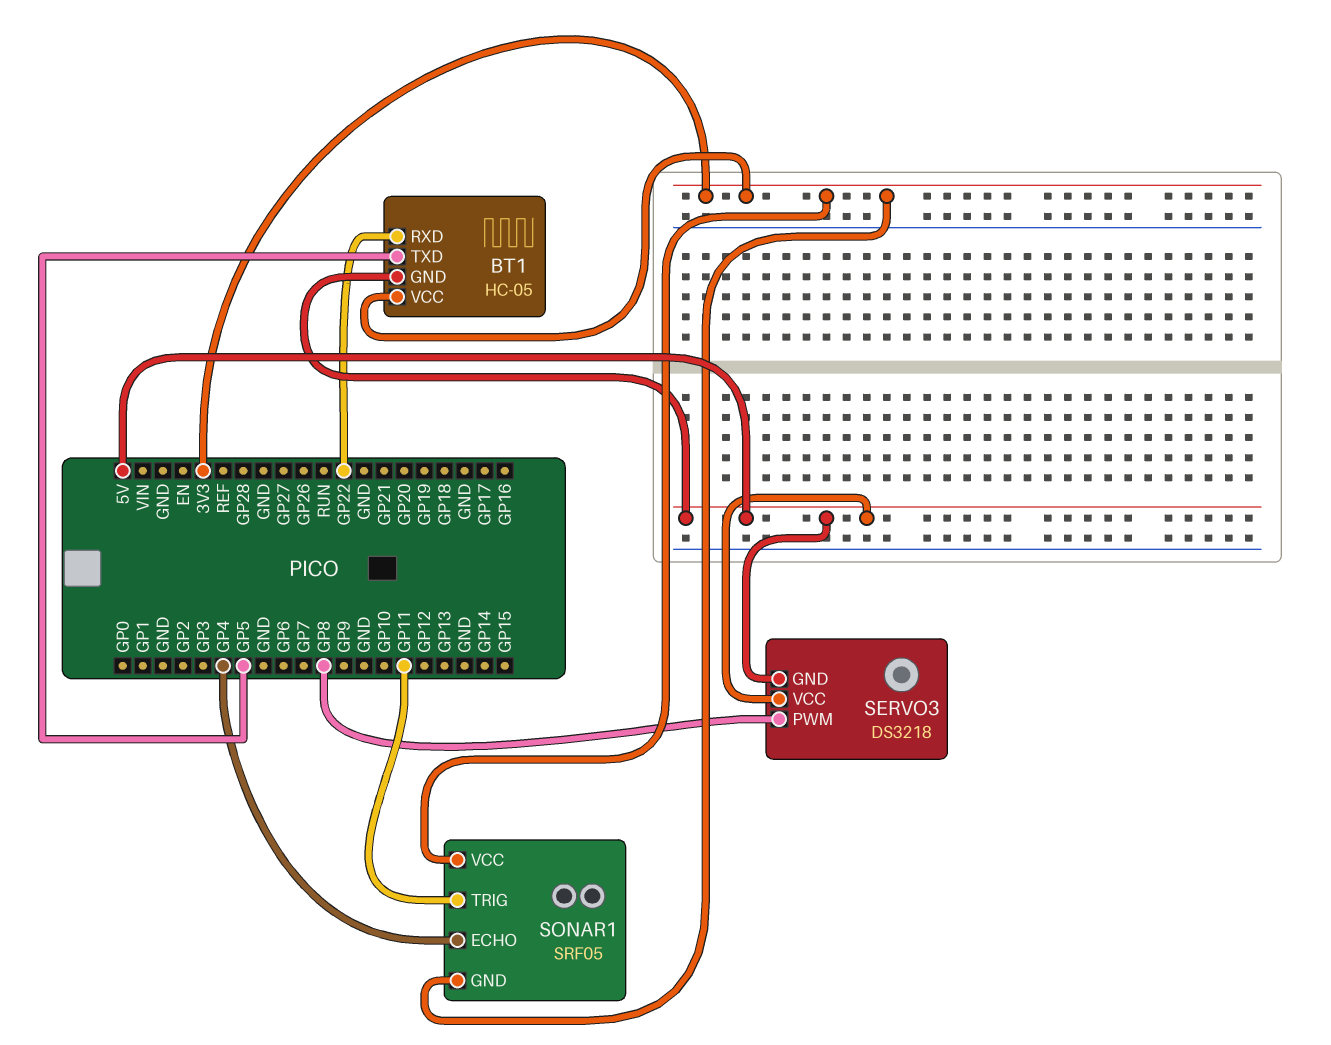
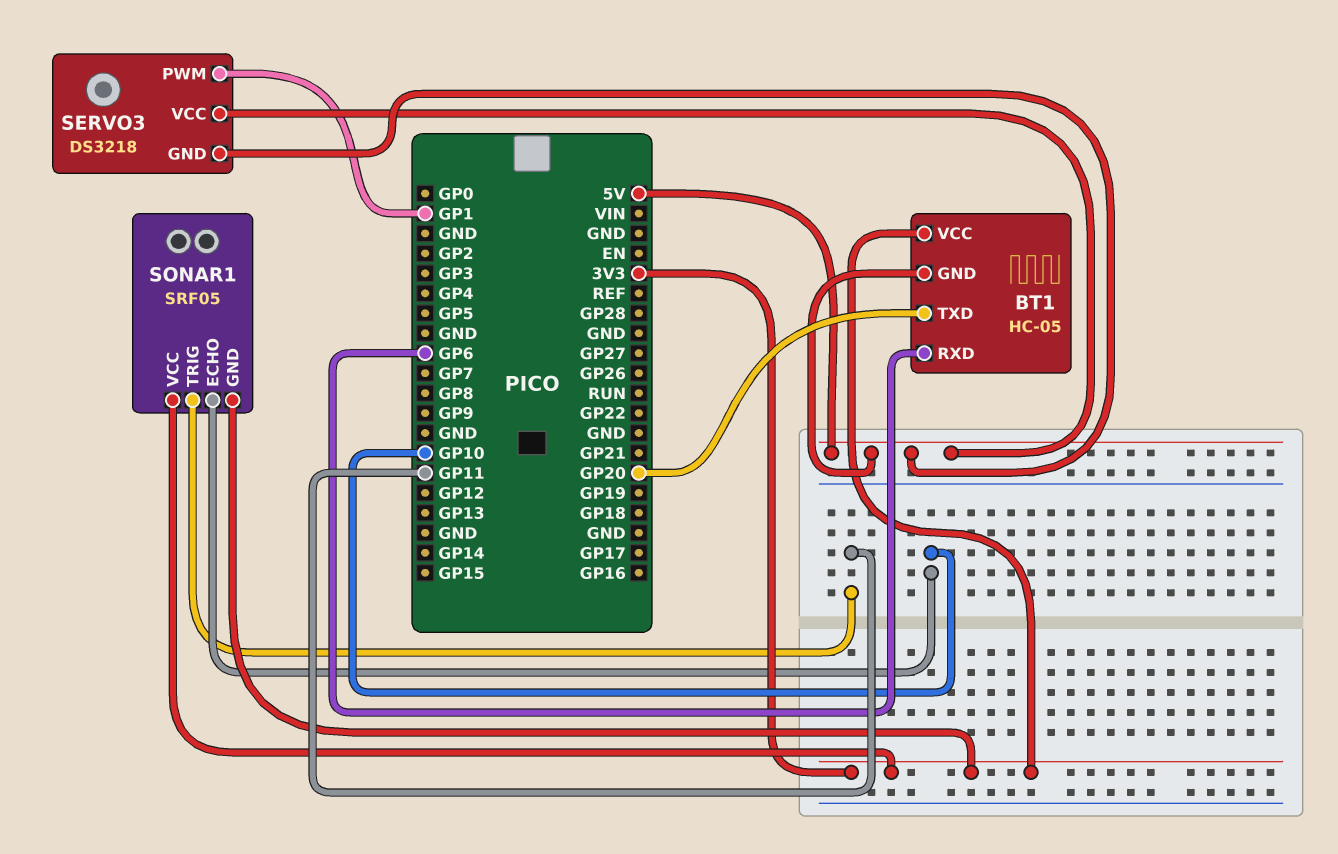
BT1 pin RXD: GP22 -> GP6
BT1 pin TXD: GP5 -> GP20
SERVO3 pin PWM: GP8 -> GP1
SONAR1 pin ECHO: GP4 -> GP10

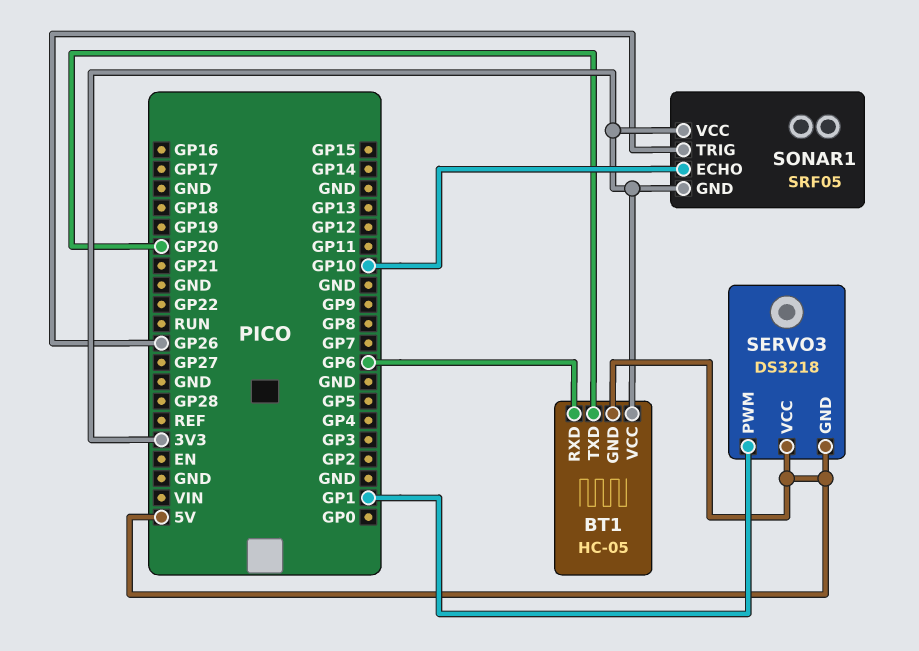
SONAR1 pin TRIG: GP11 -> GP26

